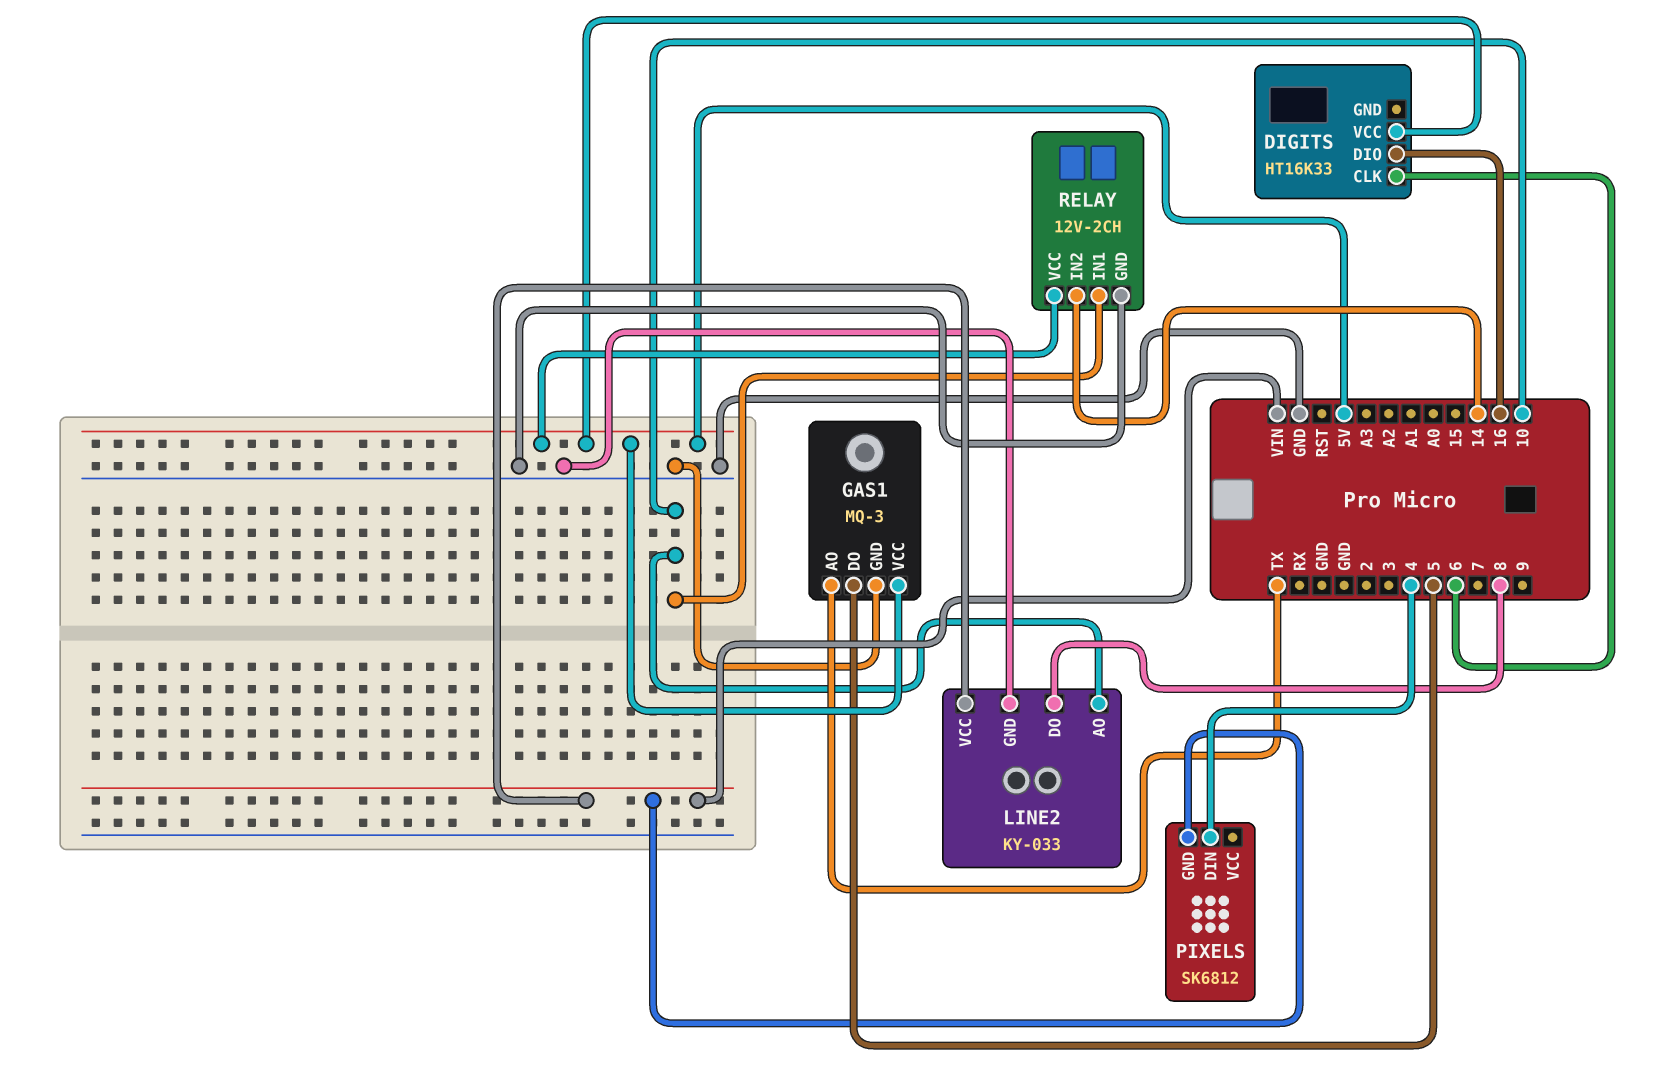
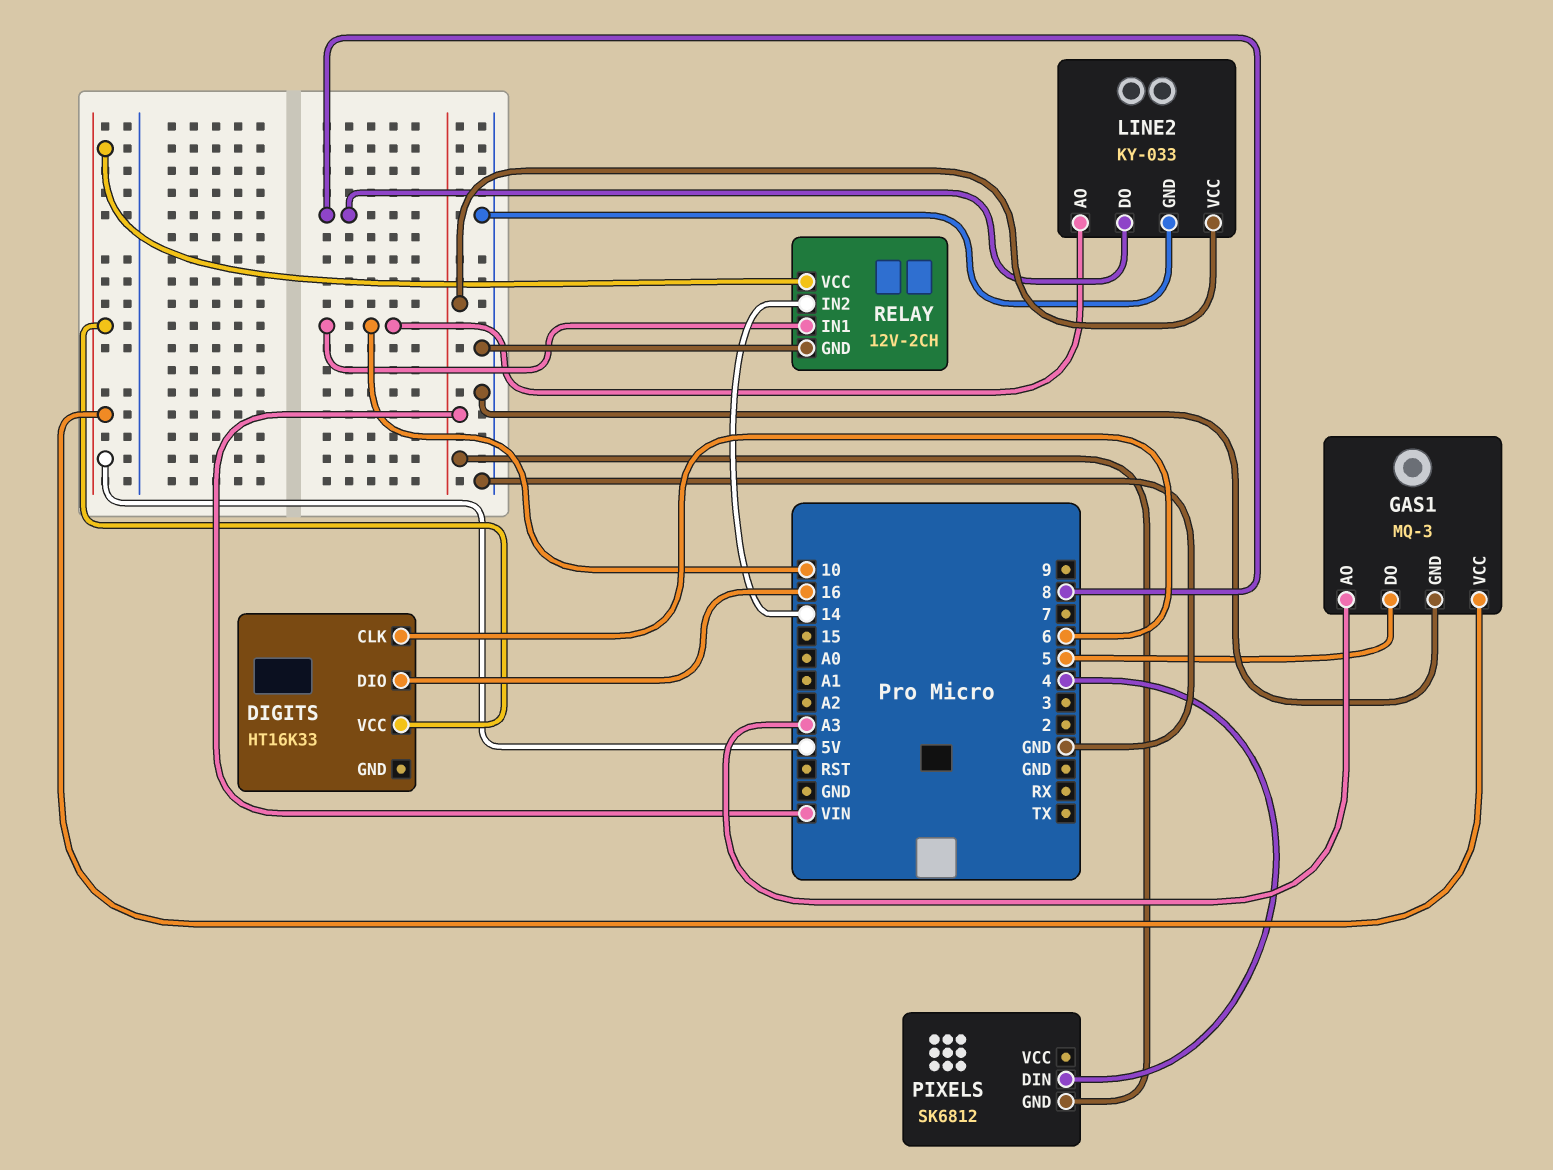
GAS1 pin AO: TX -> A3

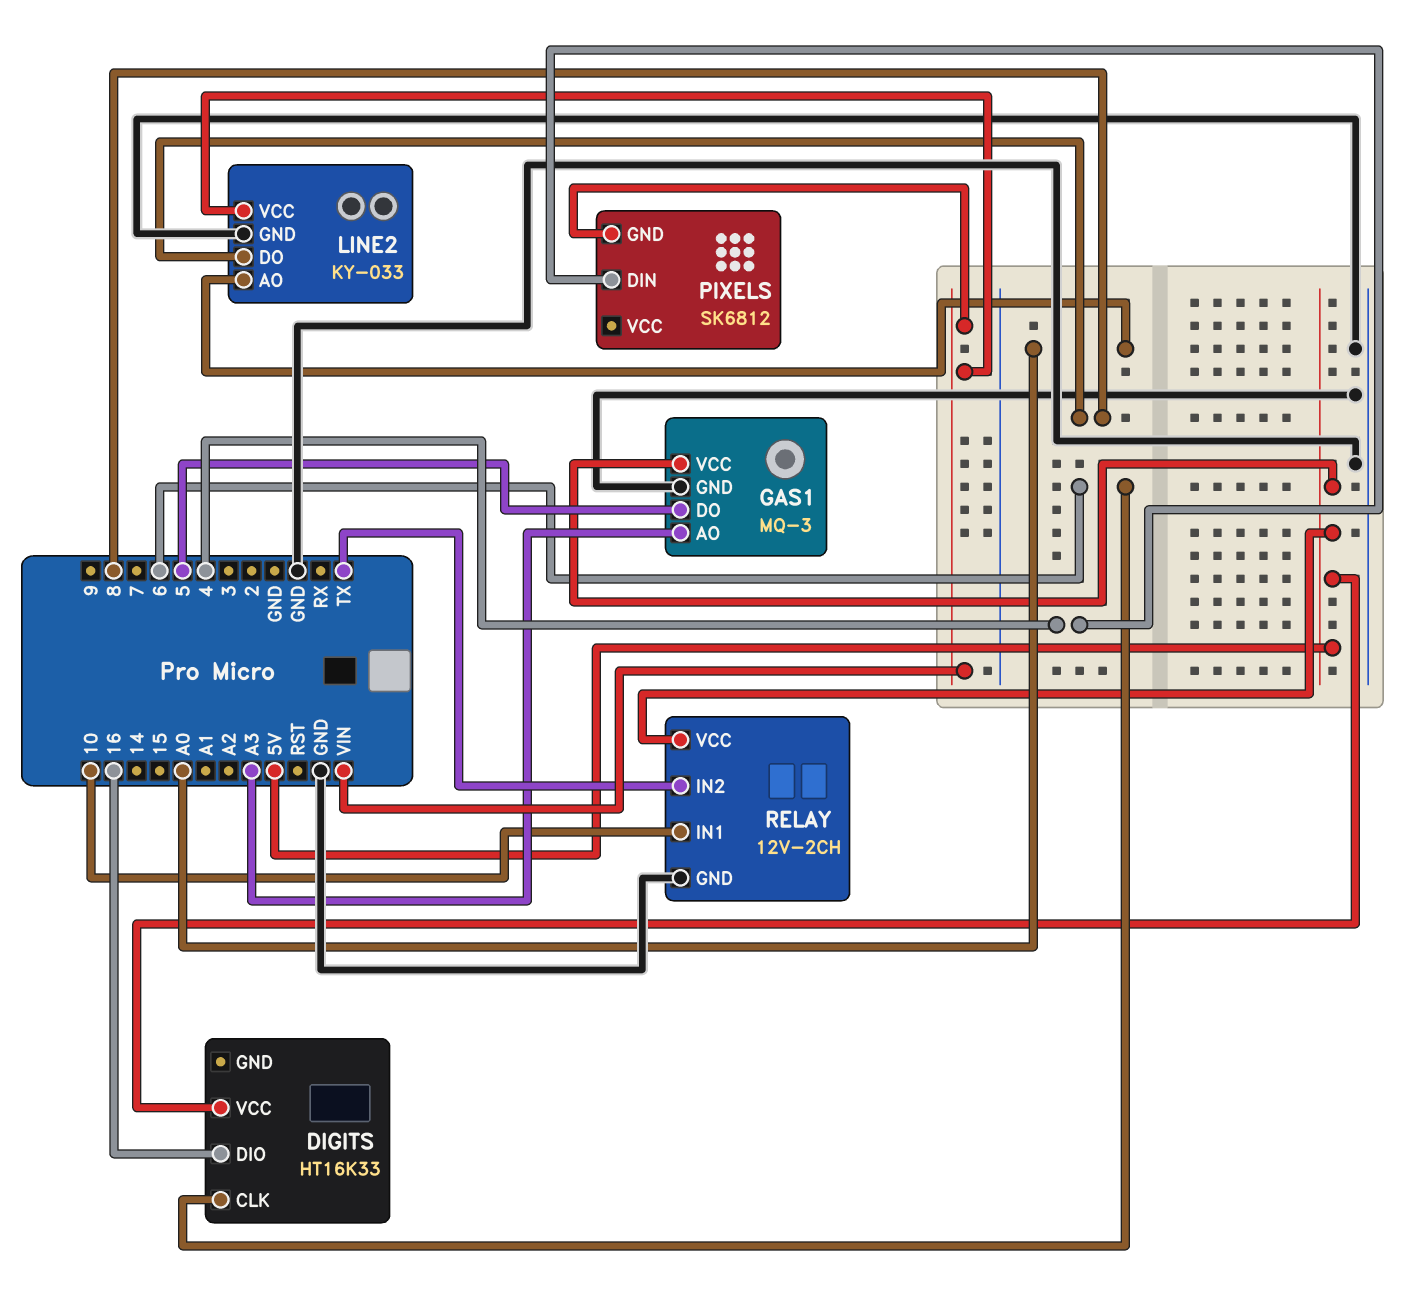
LINE2 pin AO: 10 -> A0
RELAY pin IN2: 14 -> TX

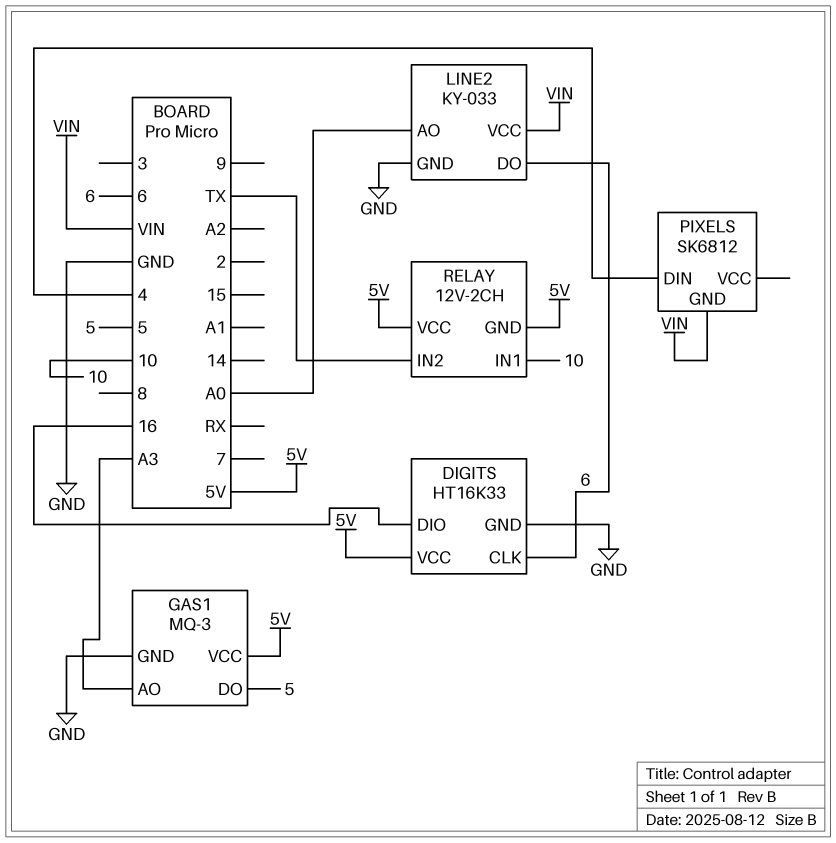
DIGITS pin GND: none -> GND
LINE2 pin DO: 8 -> 6
RELAY pin GND: GND -> 5V

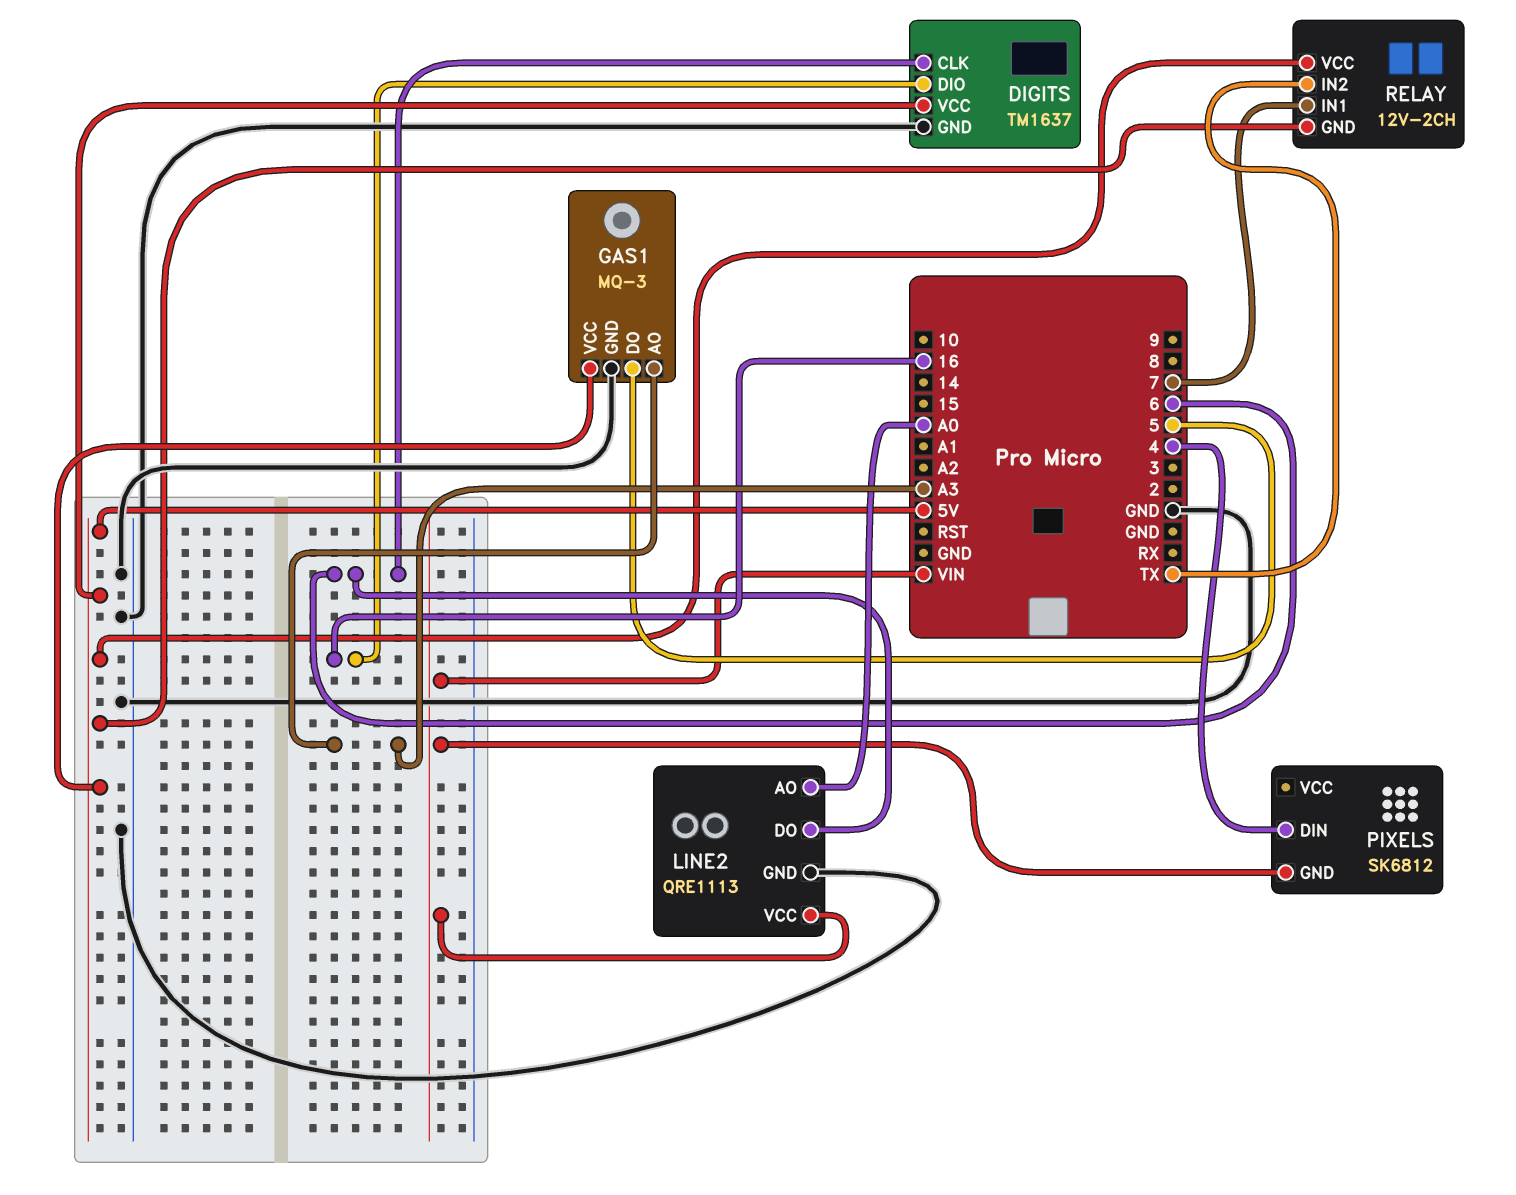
DIGITS: HT16K33 -> TM1637
LINE2: KY-033 -> QRE1113
RELAY pin IN1: 10 -> 7

